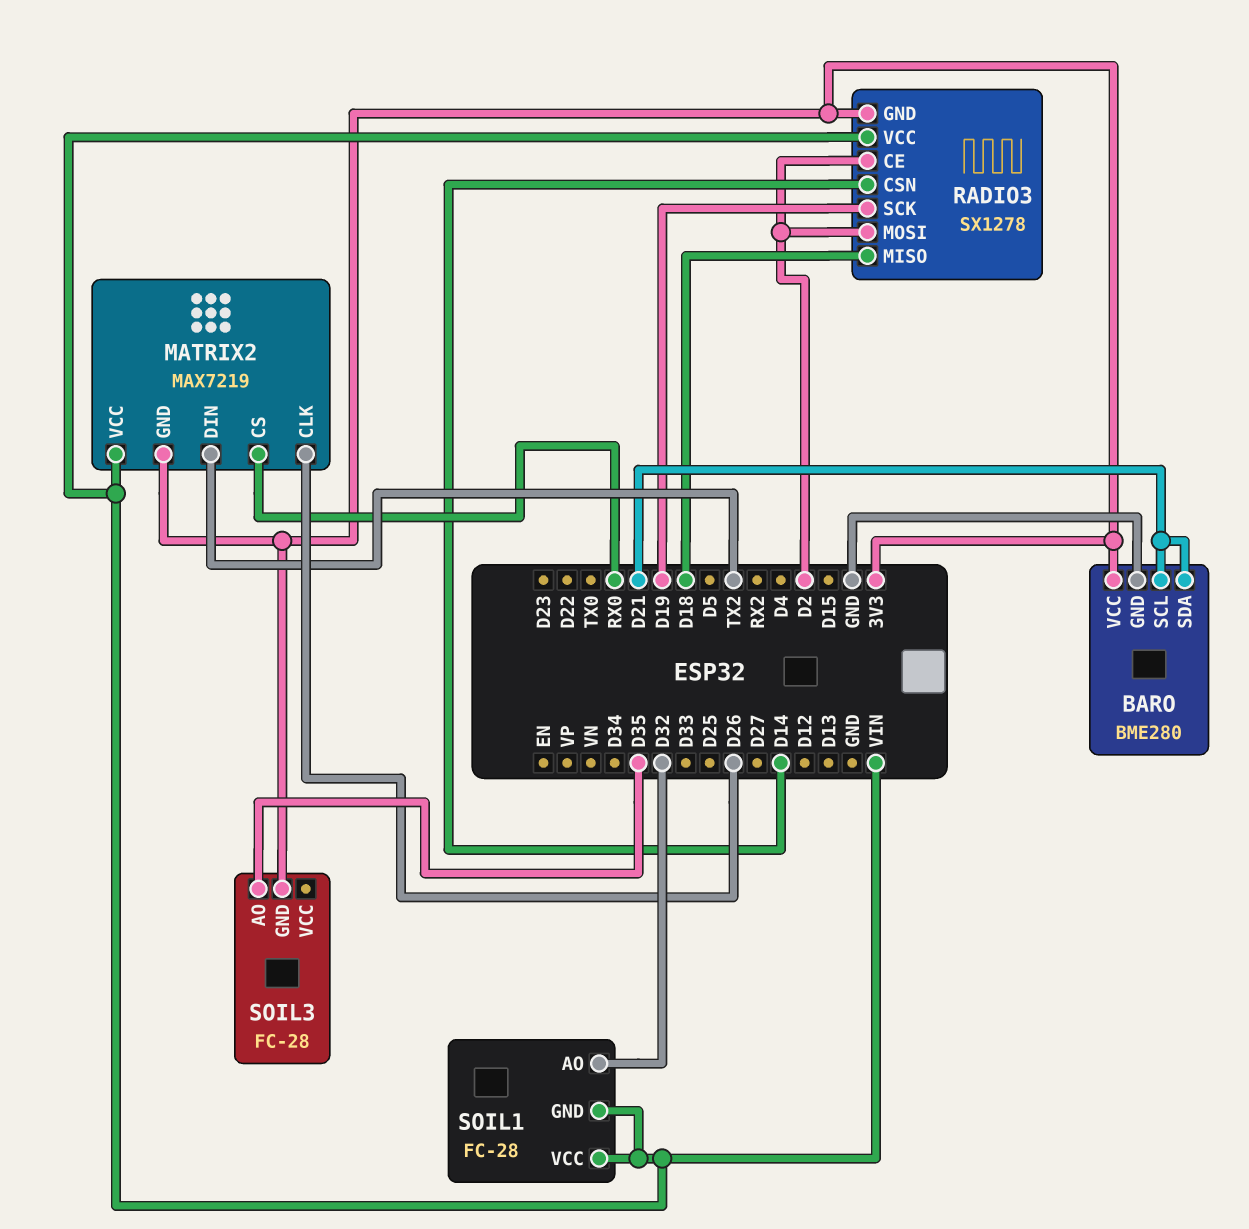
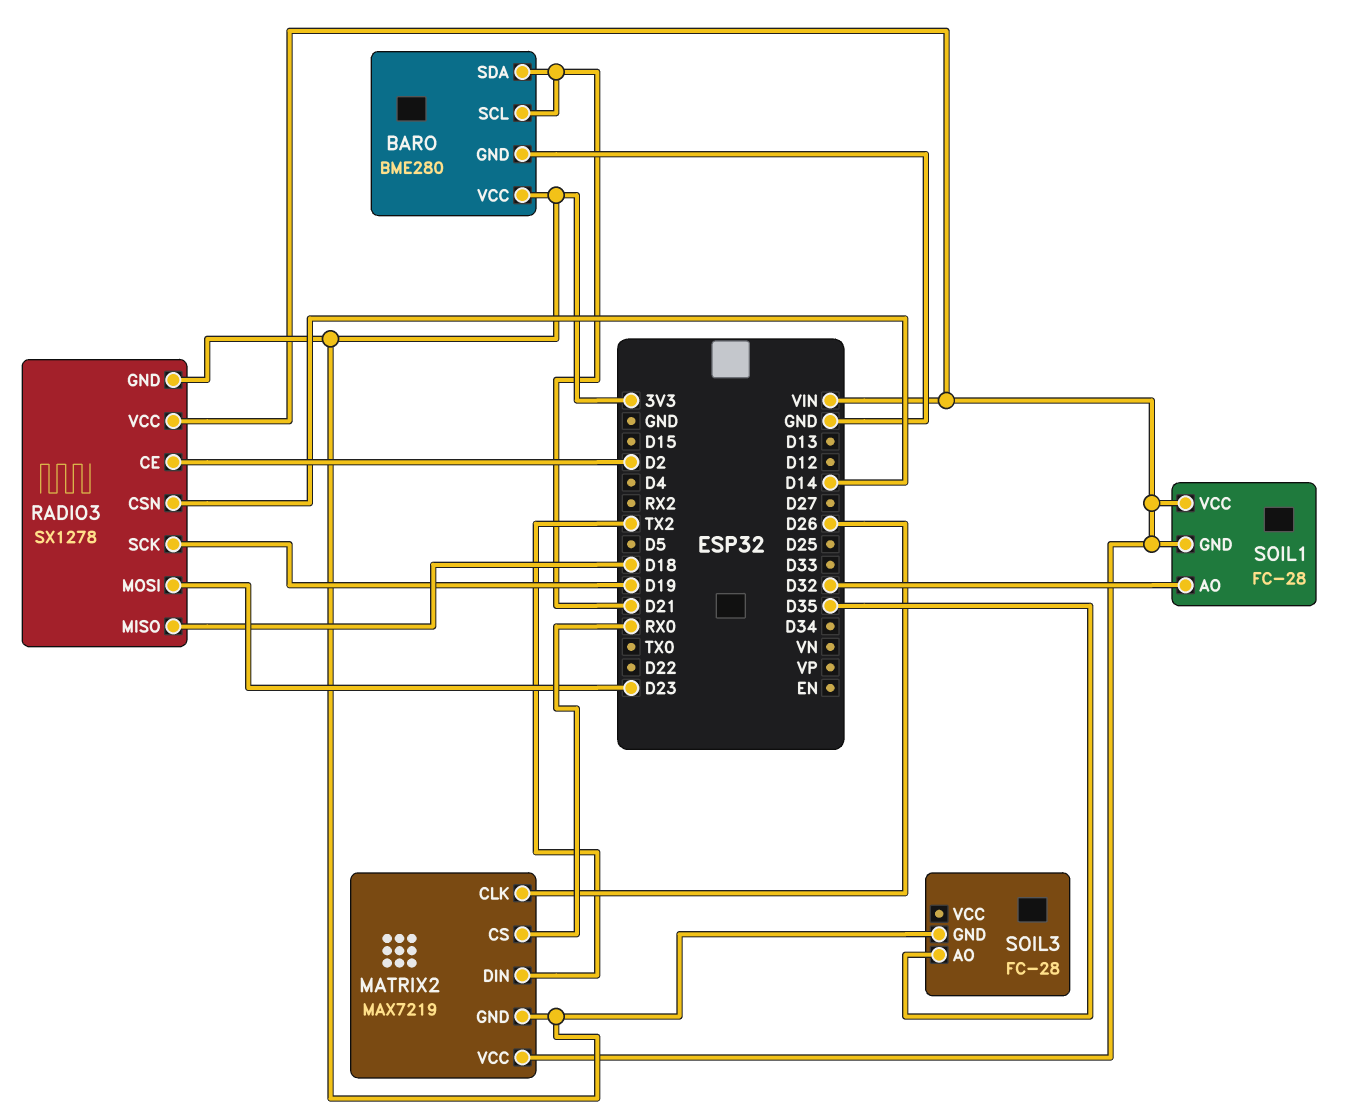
RADIO3 pin MOSI: D2 -> D23

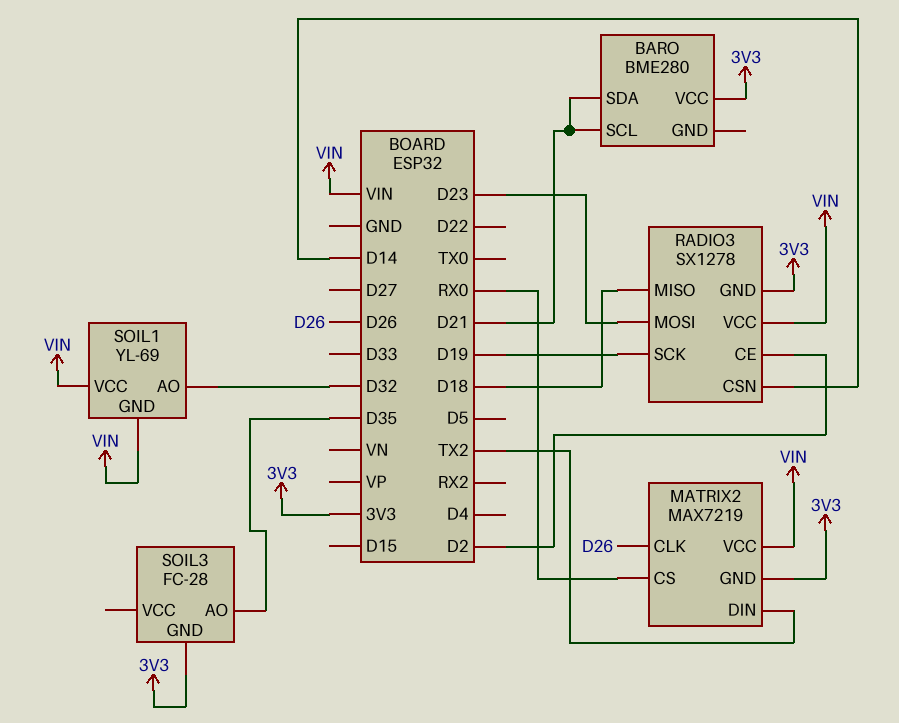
BARO pin GND: GND -> none
SOIL1: FC-28 -> YL-69

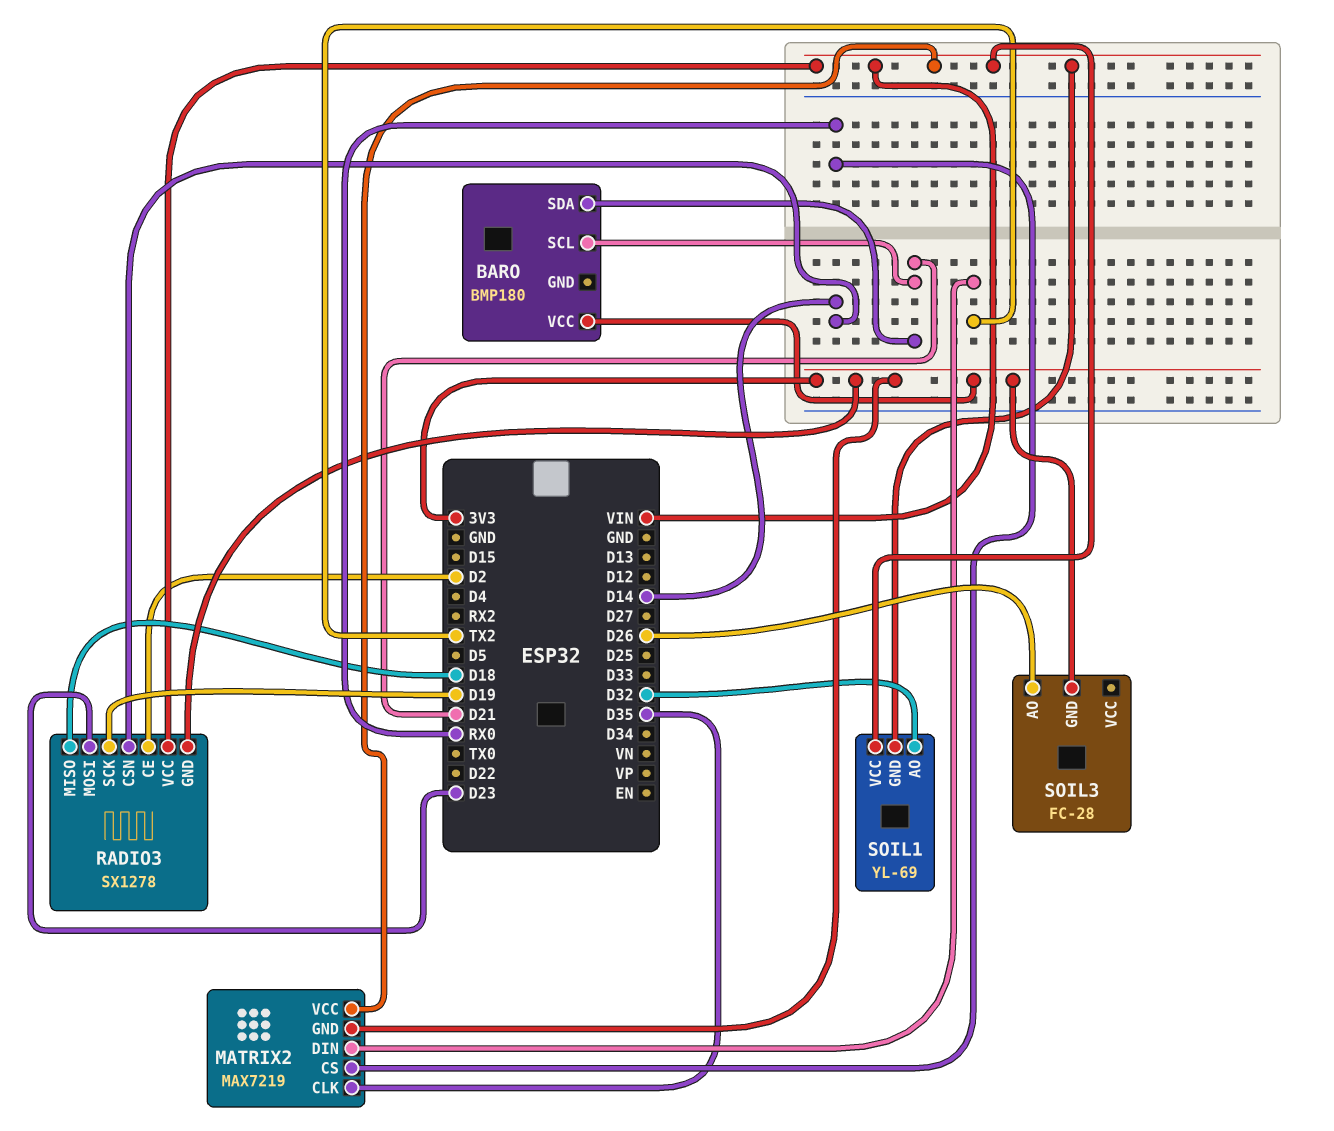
BARO: BME280 -> BMP180
MATRIX2 pin CLK: D26 -> D35
SOIL3 pin AO: D35 -> D26

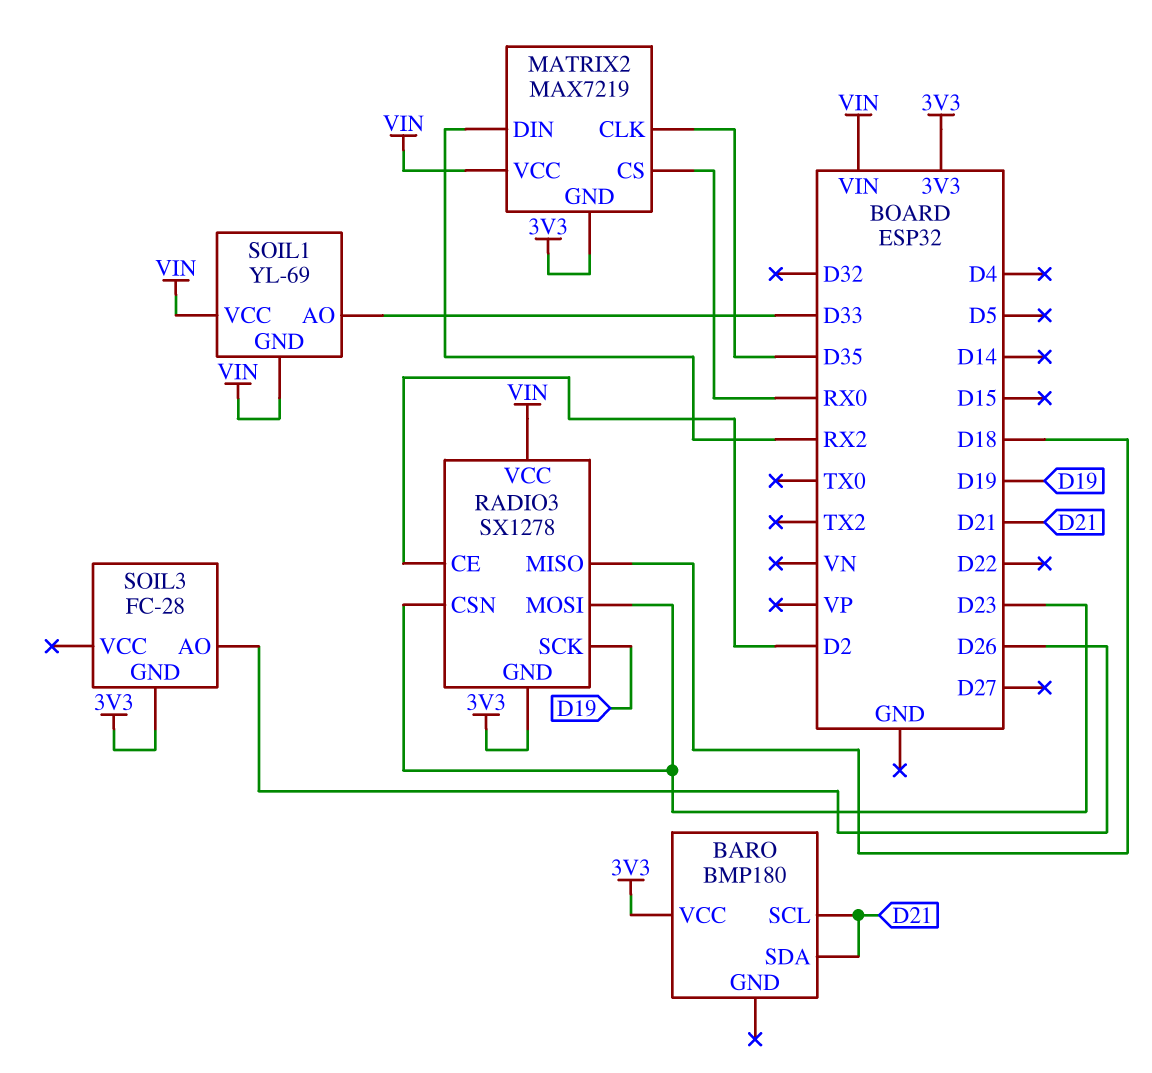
MATRIX2 pin DIN: TX2 -> RX2
RADIO3 pin CSN: D14 -> D23
SOIL1 pin AO: D32 -> D33

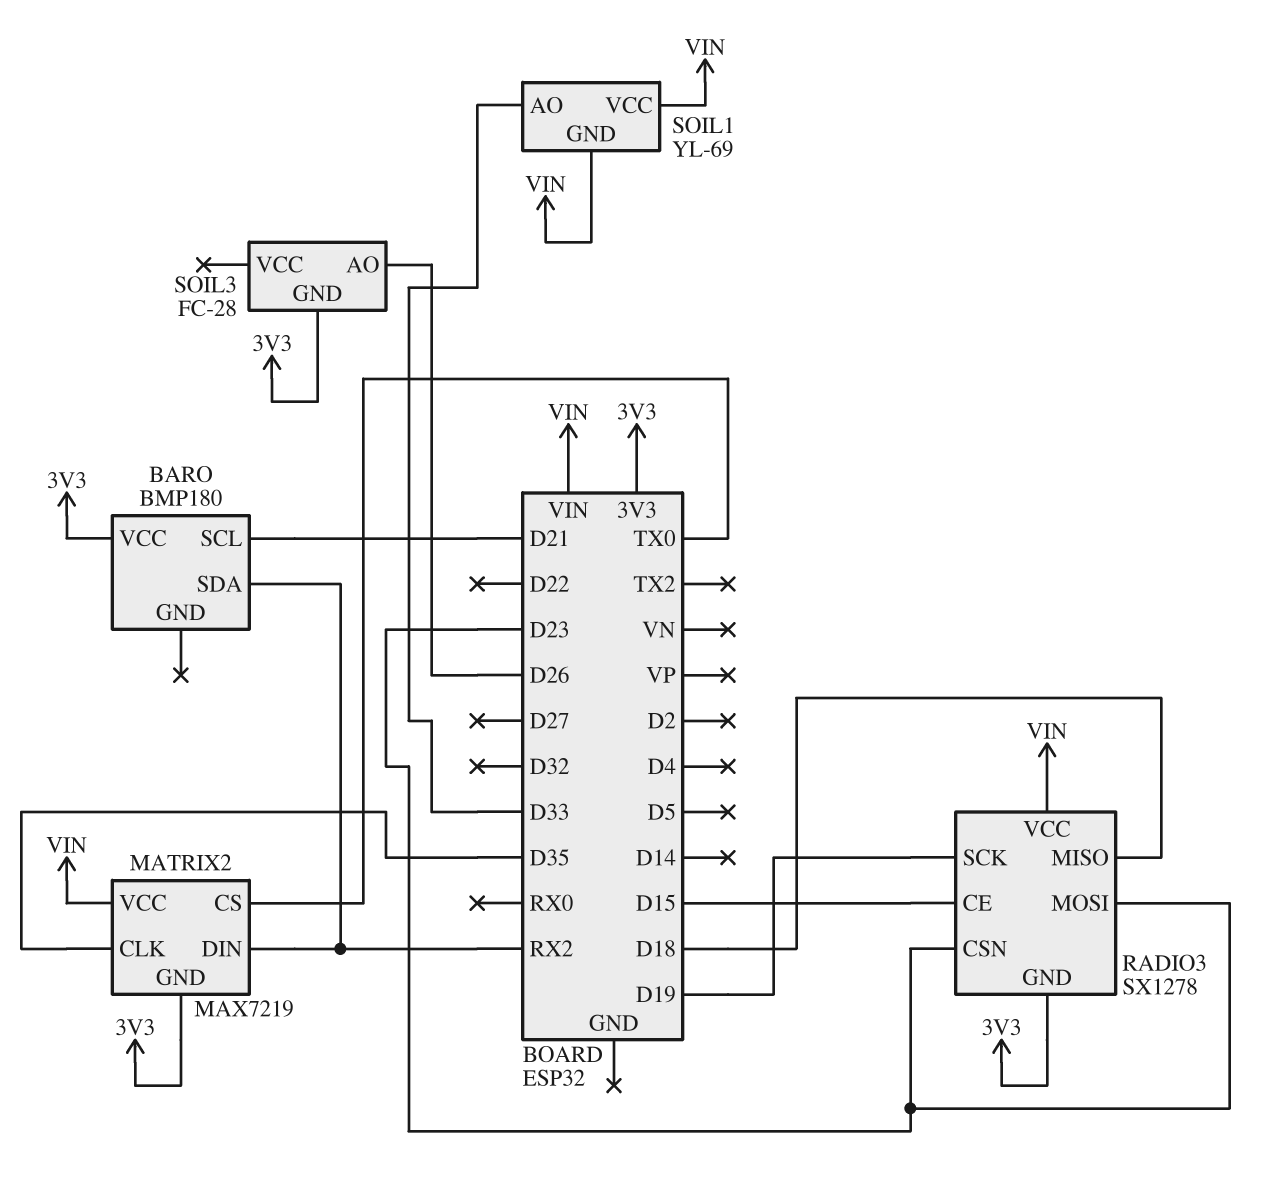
BARO pin SDA: D21 -> RX2
MATRIX2 pin CS: RX0 -> TX0
RADIO3 pin CE: D2 -> D15

